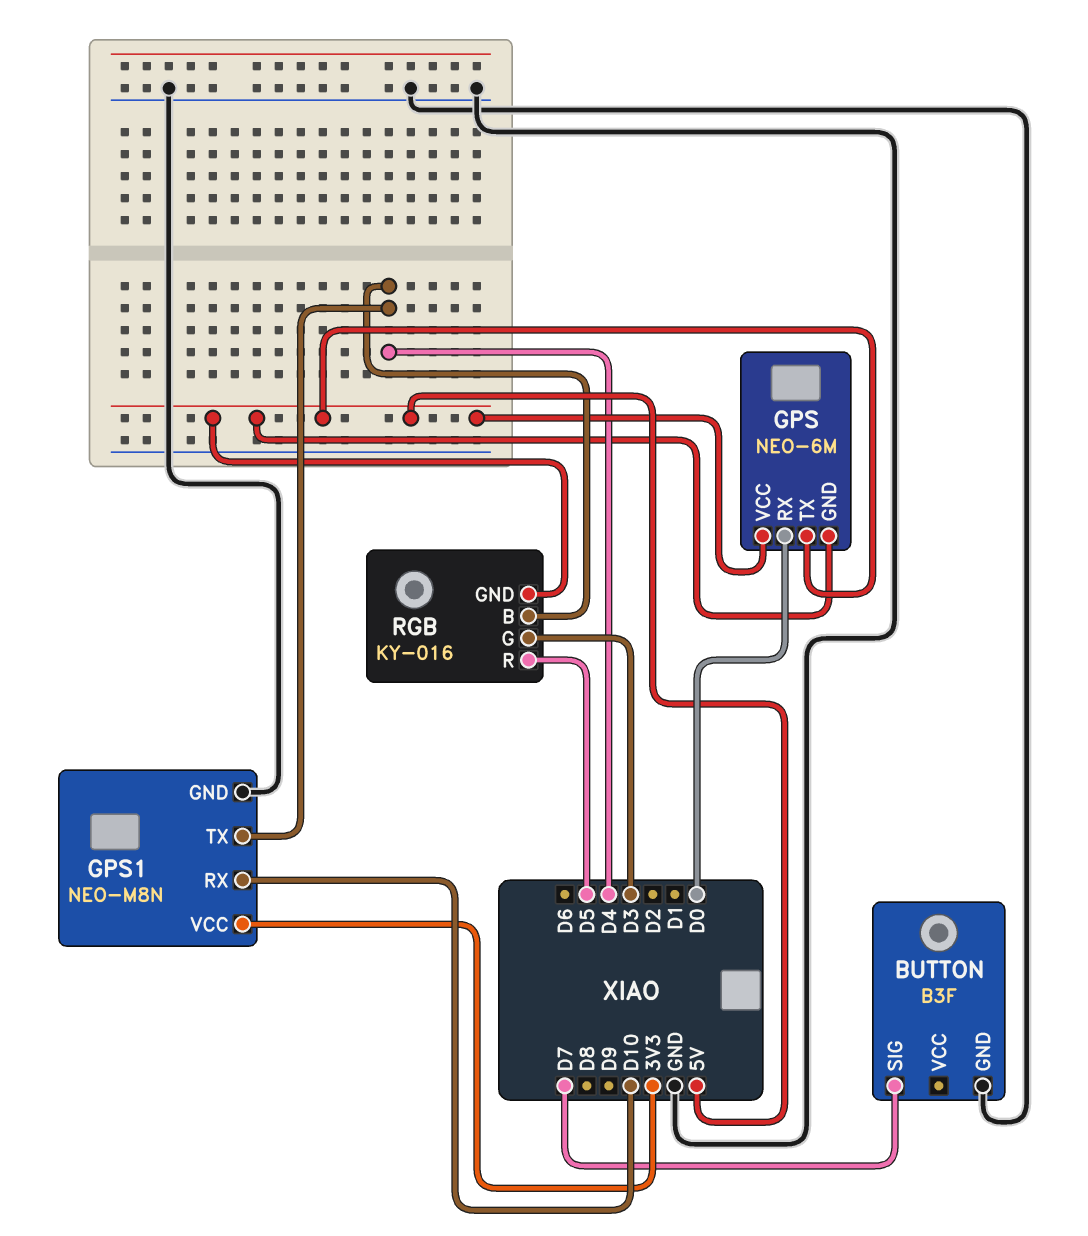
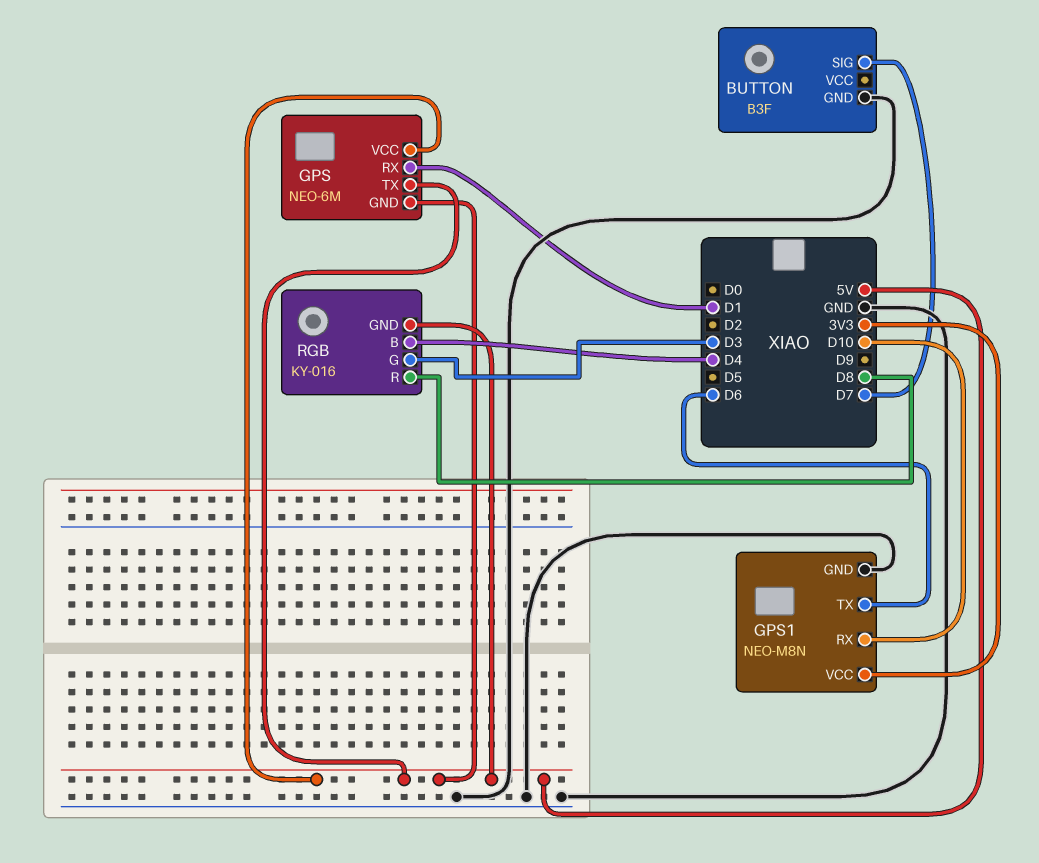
GPS pin RX: D0 -> D1
GPS1 pin TX: D4 -> D6
RGB pin R: D5 -> D8

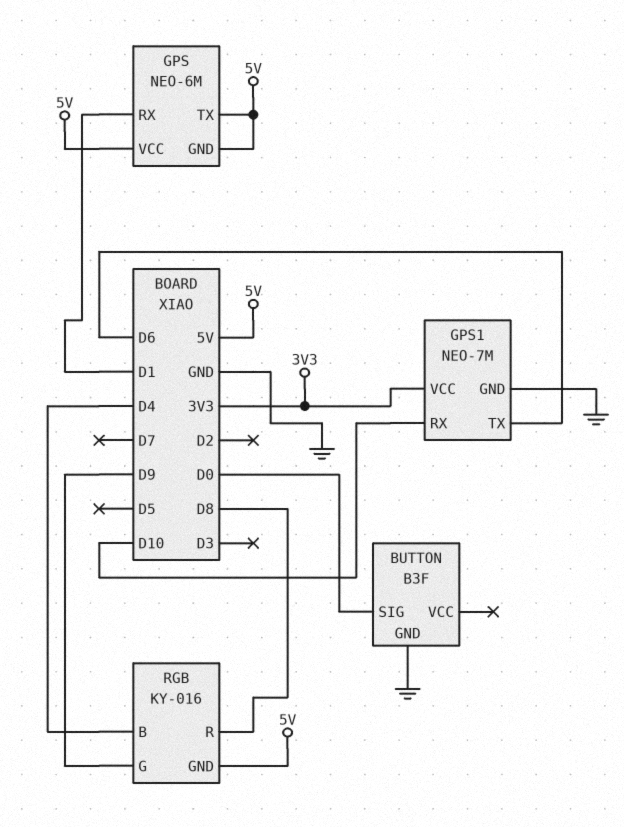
BUTTON pin SIG: D7 -> D0
GPS1: NEO-M8N -> NEO-7M
RGB pin G: D3 -> D9

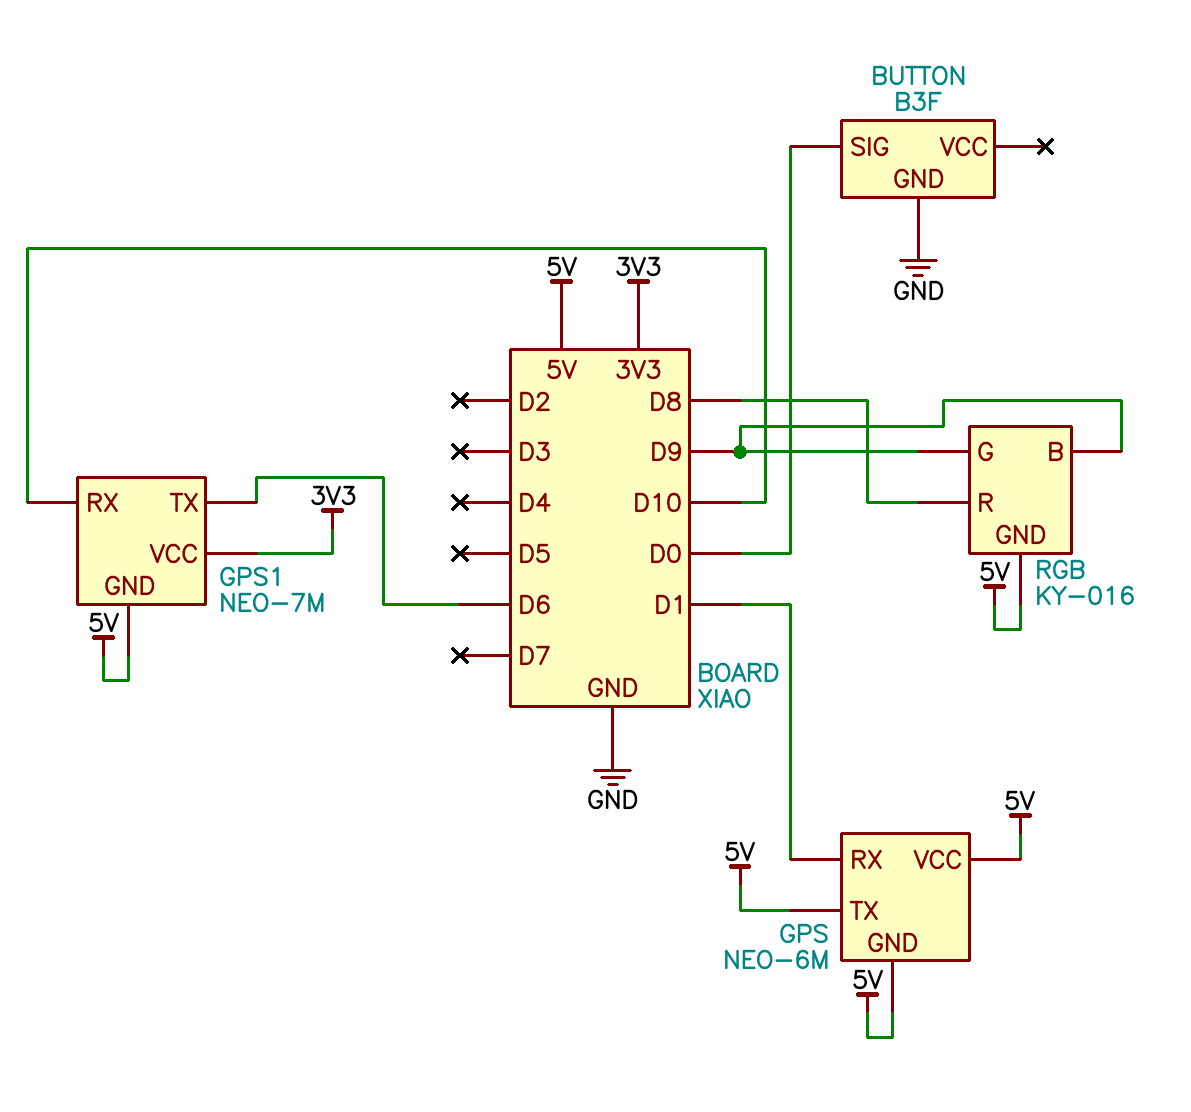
GPS1 pin GND: GND -> 5V
RGB pin B: D4 -> D9

